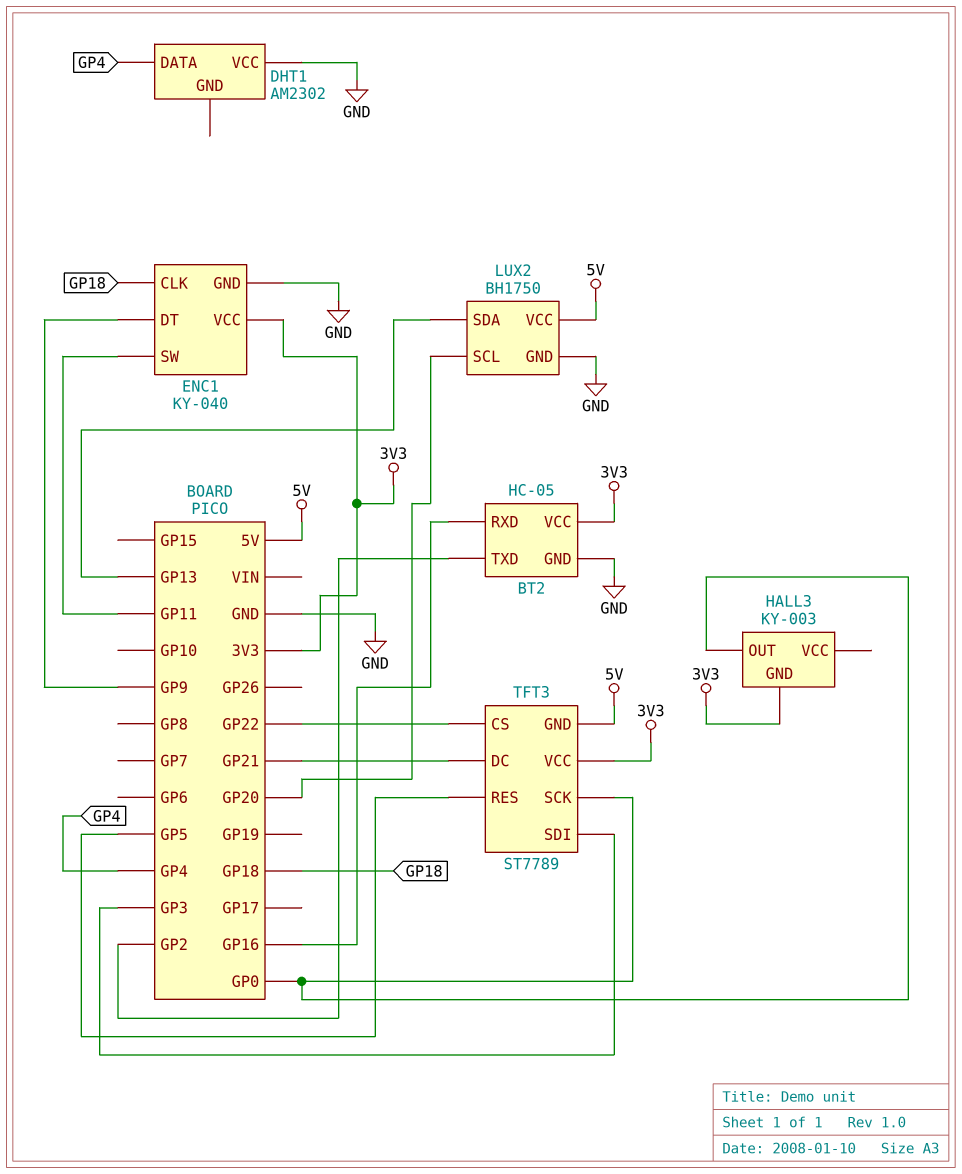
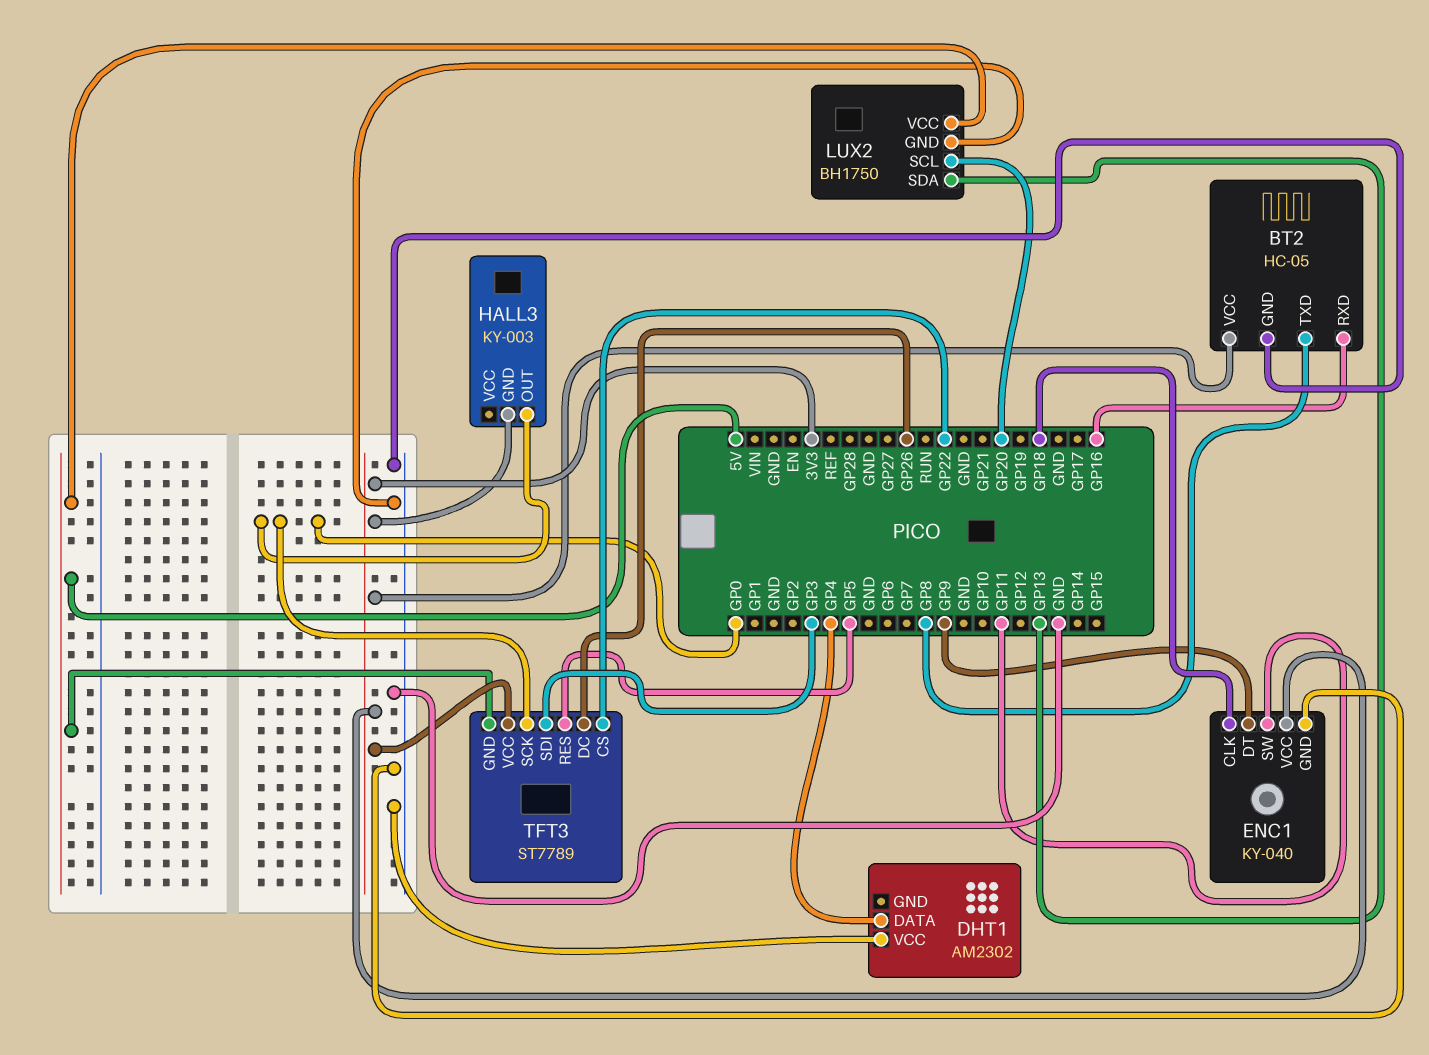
BT2 pin TXD: GP2 -> GP8
TFT3 pin DC: GP21 -> GP26

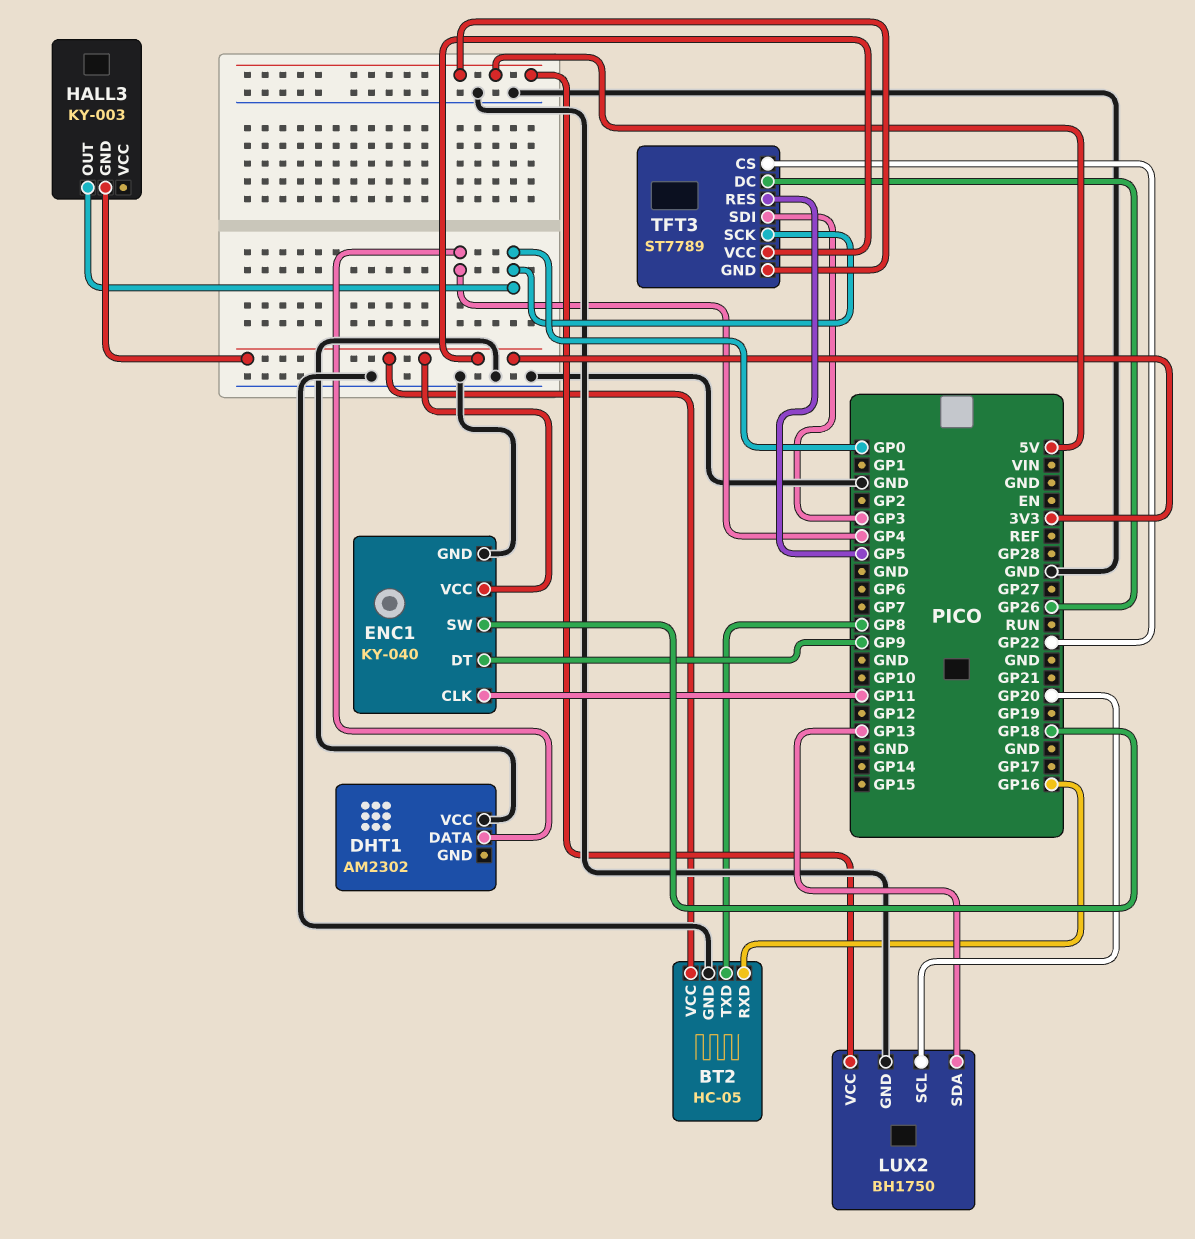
ENC1 pin CLK: GP18 -> GP11
ENC1 pin SW: GP11 -> GP18

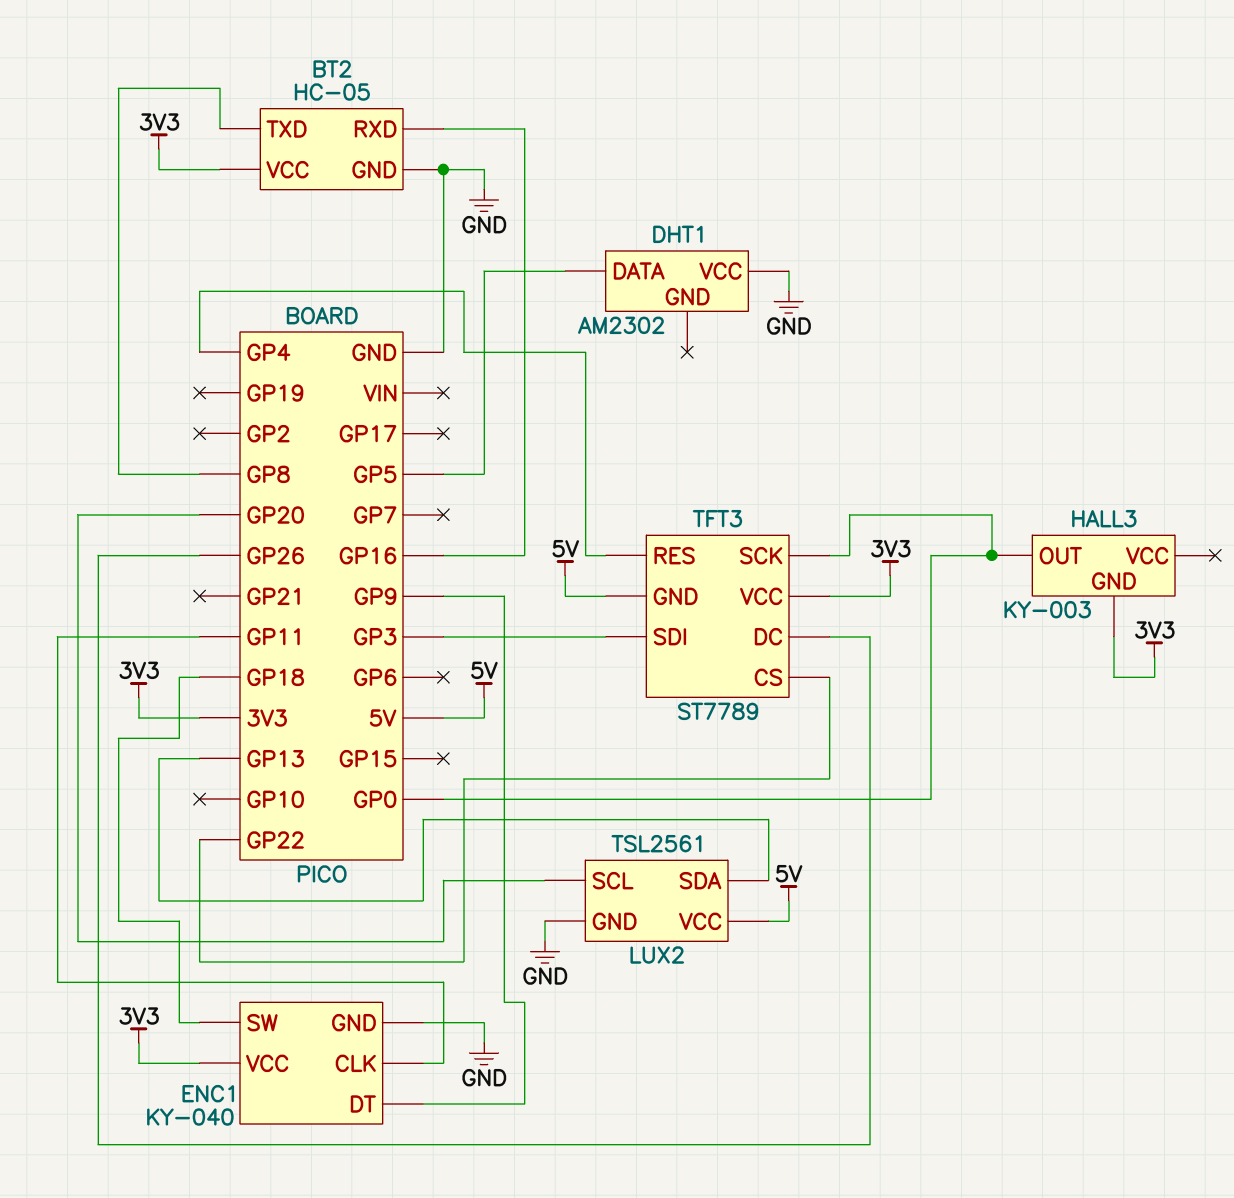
DHT1 pin DATA: GP4 -> GP5
LUX2: BH1750 -> TSL2561
TFT3 pin RES: GP5 -> GP4

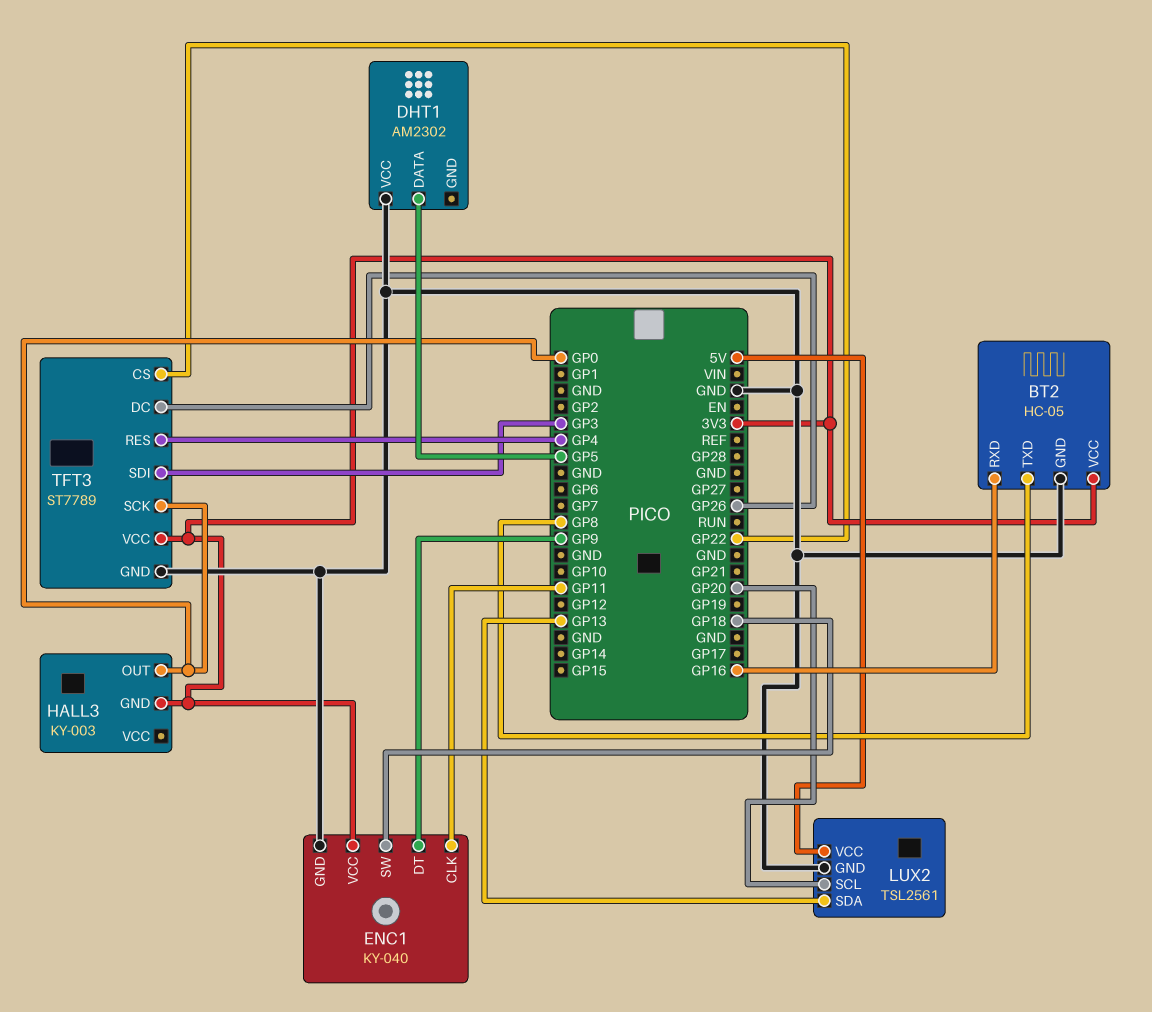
TFT3 pin GND: 5V -> GND

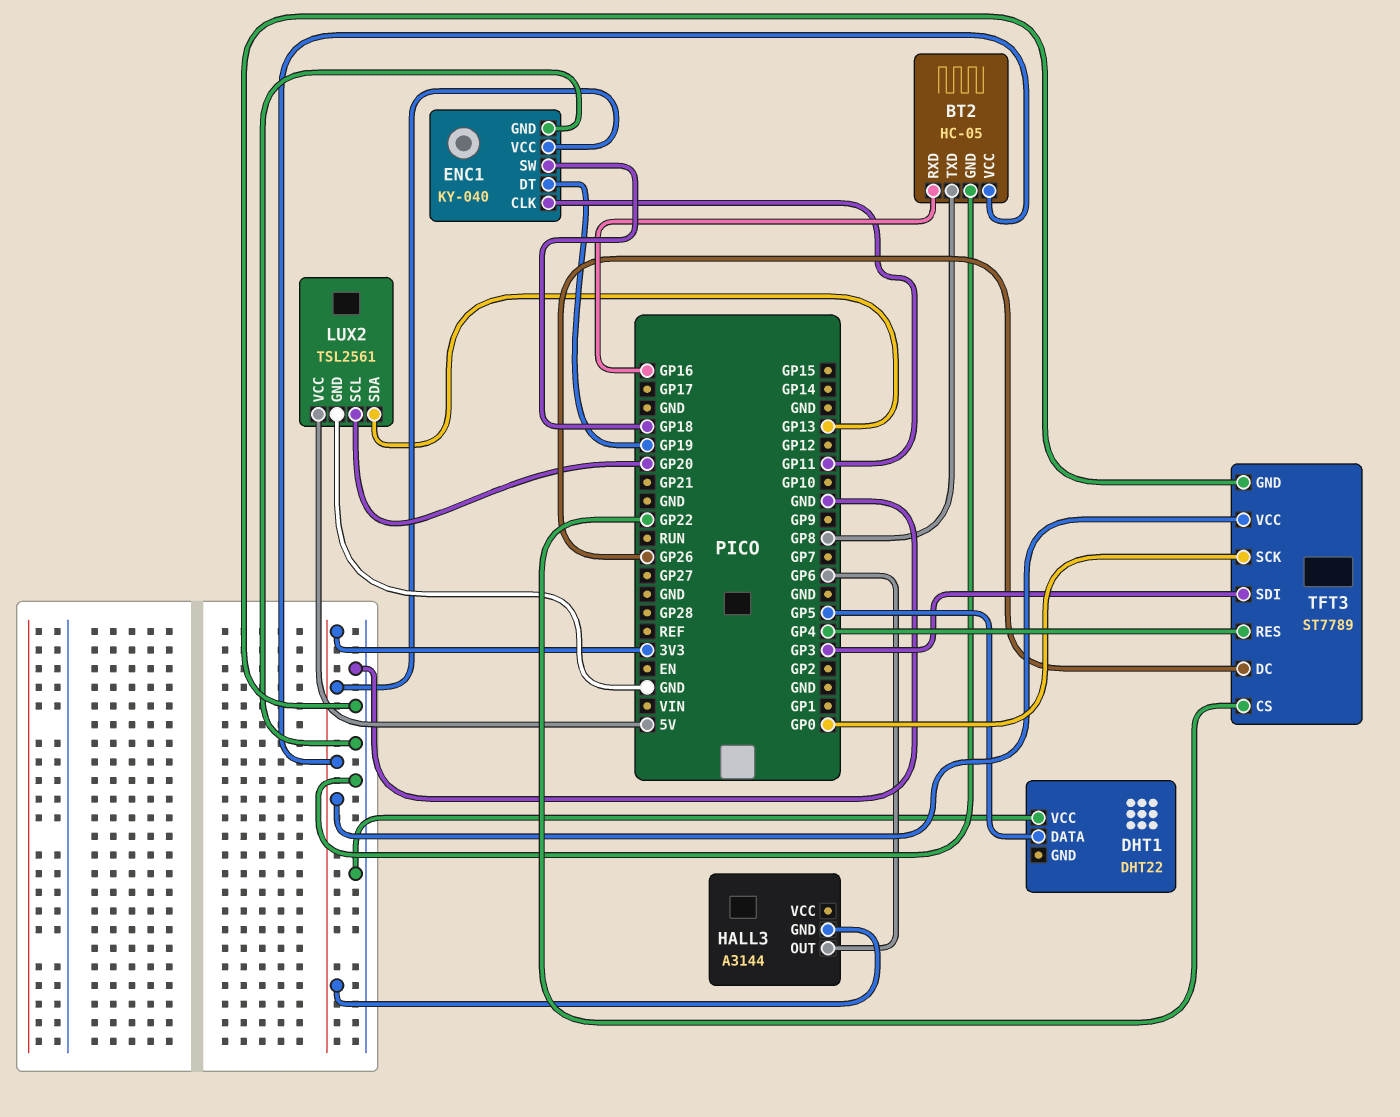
DHT1: AM2302 -> DHT22
ENC1 pin DT: GP9 -> GP19
HALL3: KY-003 -> A3144
HALL3 pin OUT: GP0 -> GP6

